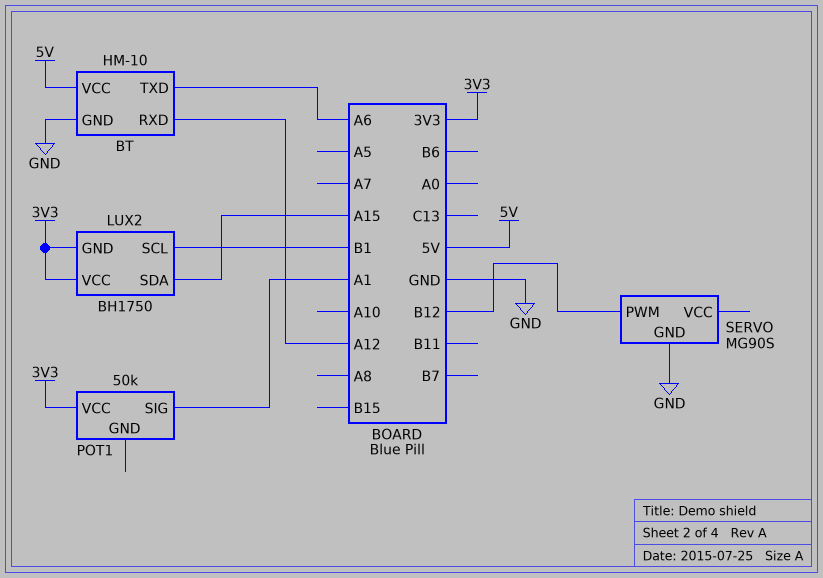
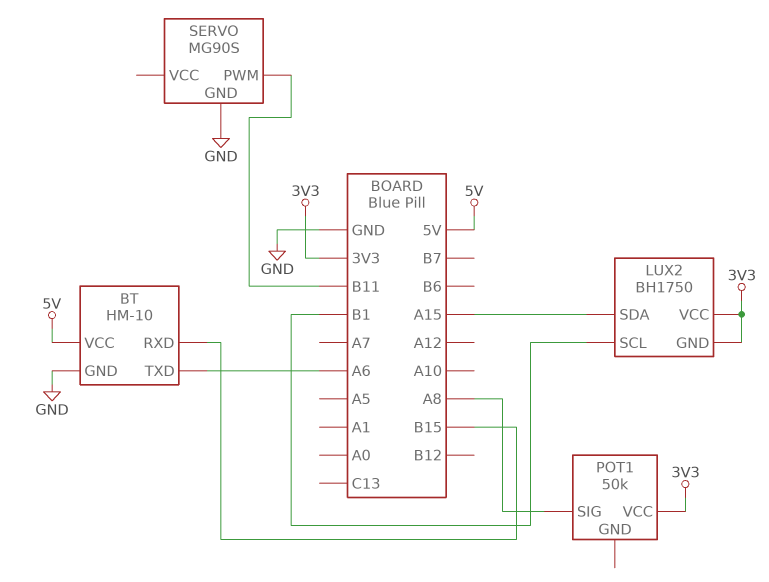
BT pin RXD: A12 -> B15
POT1 pin SIG: A1 -> A8
SERVO pin PWM: B12 -> B11

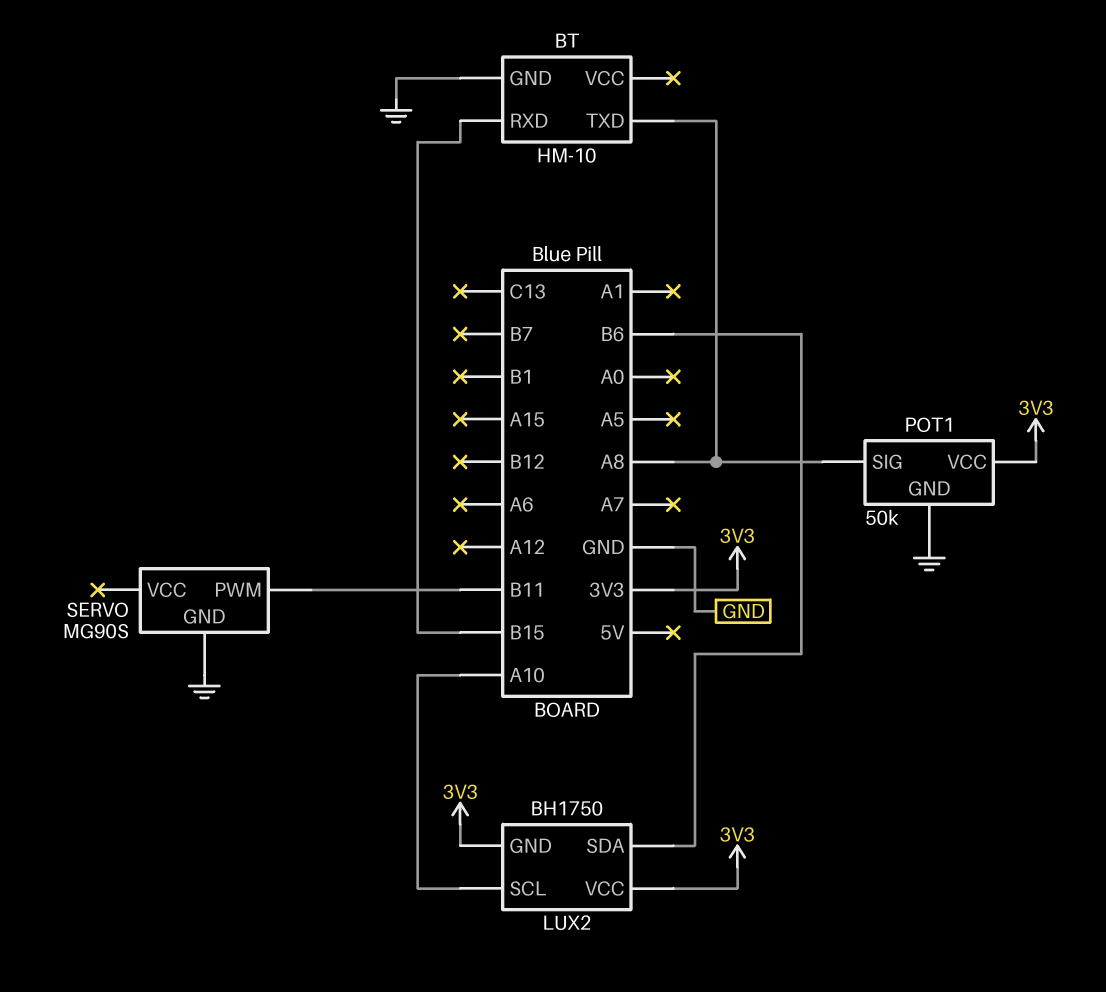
BT pin TXD: A6 -> A8
BT pin VCC: 5V -> none
LUX2 pin SCL: B1 -> A10
LUX2 pin SDA: A15 -> B6
POT1 pin GND: none -> GND

